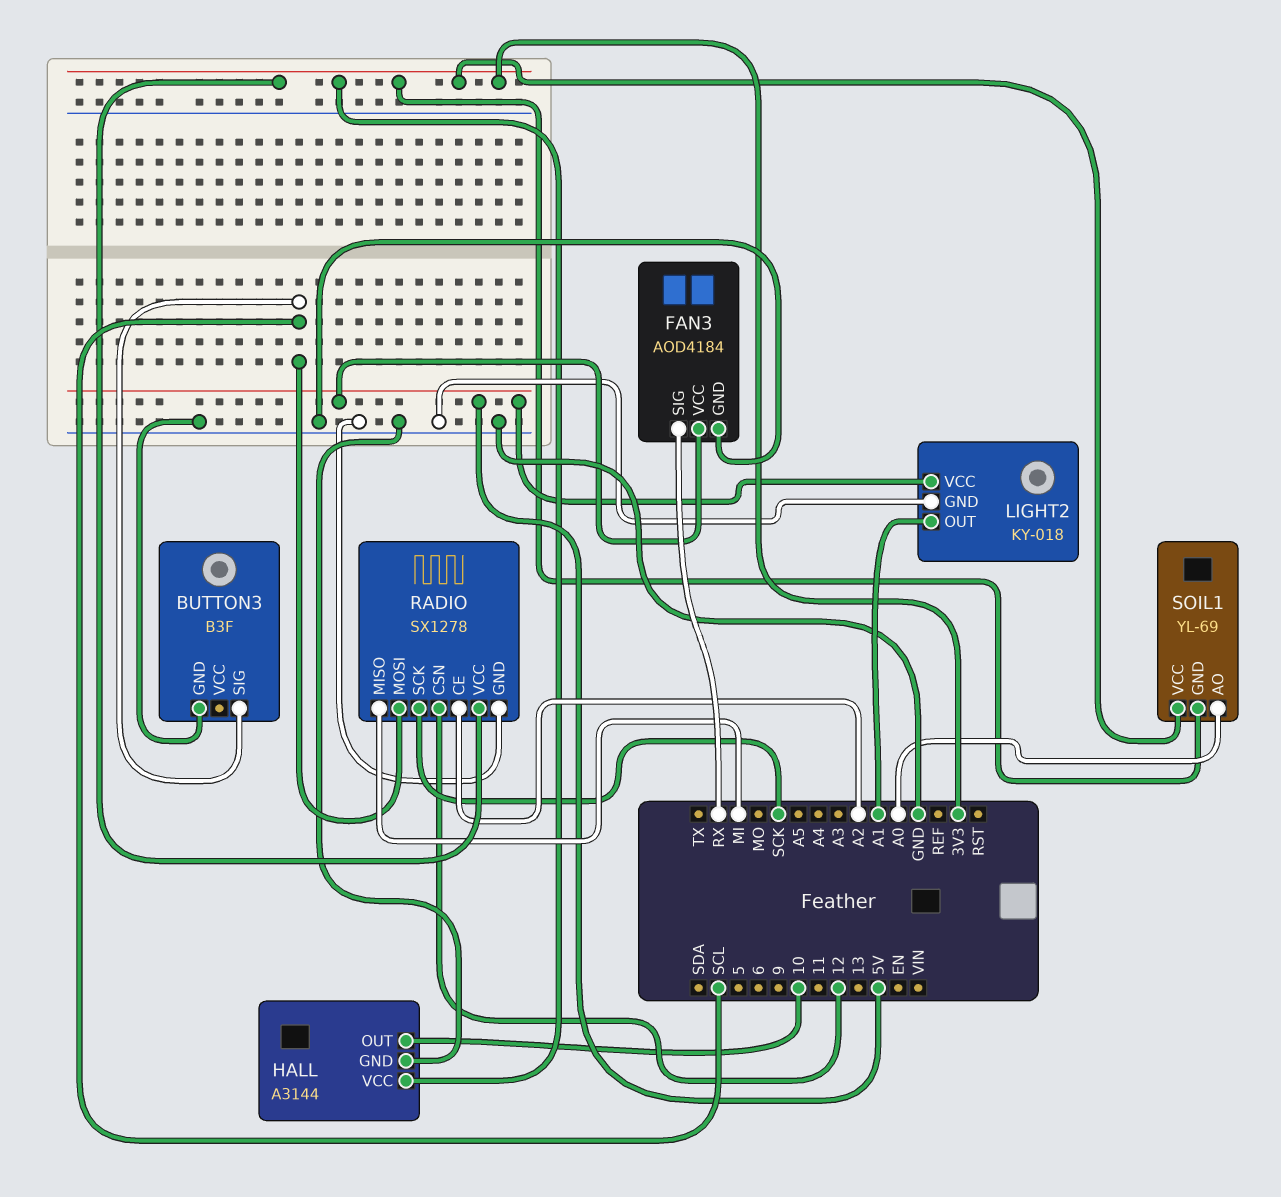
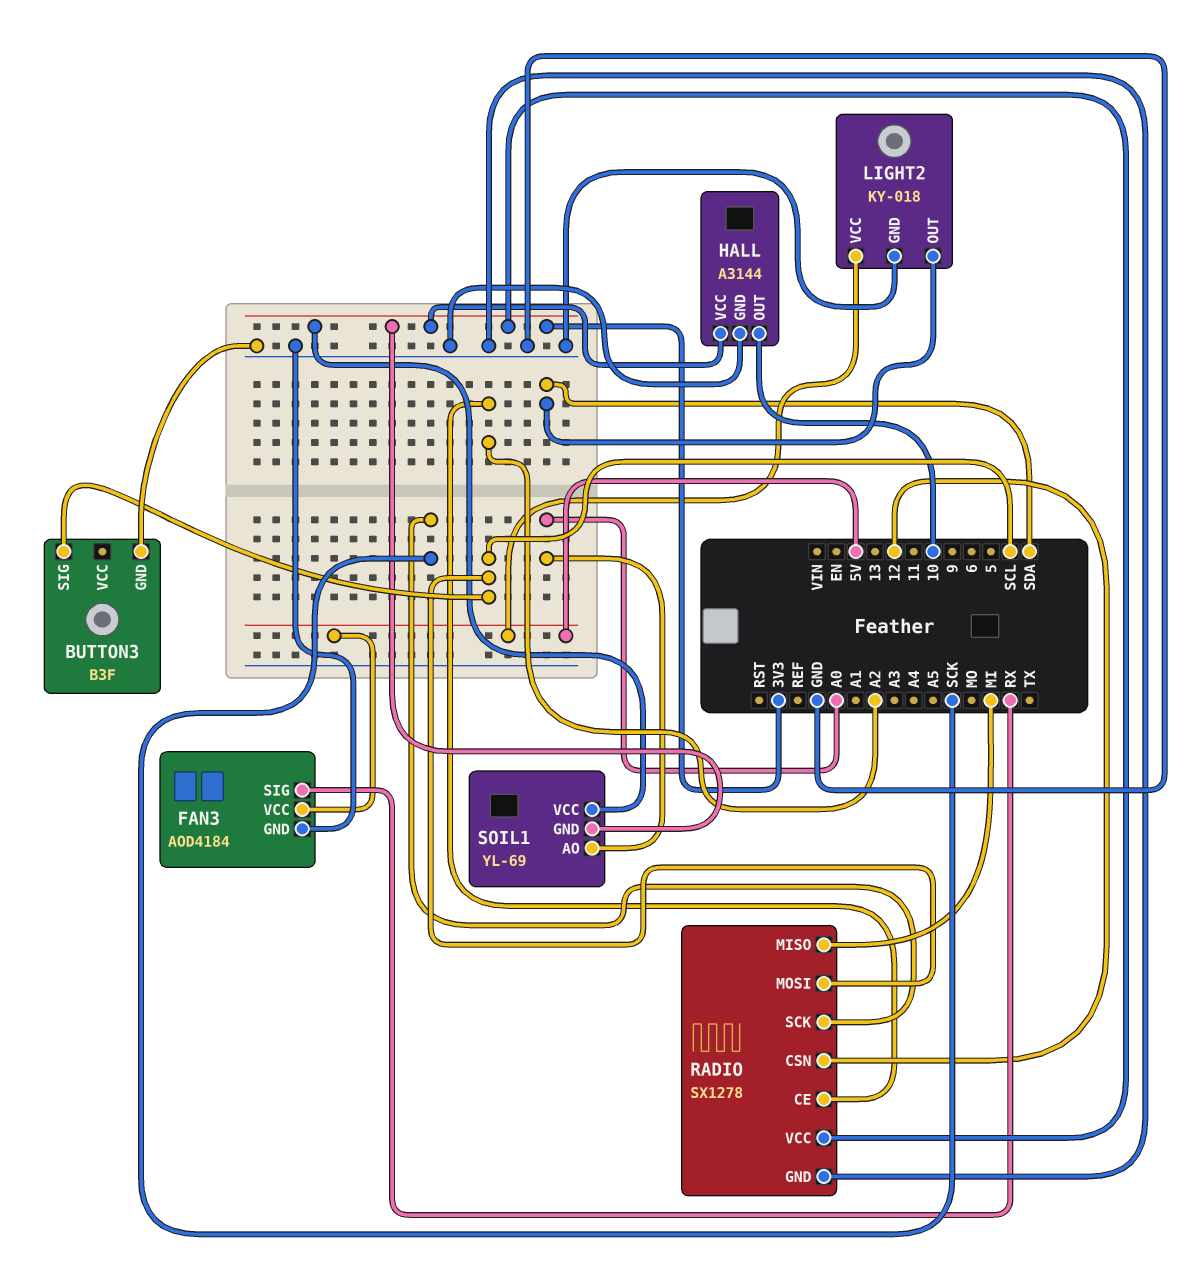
LIGHT2 pin OUT: A1 -> SDA

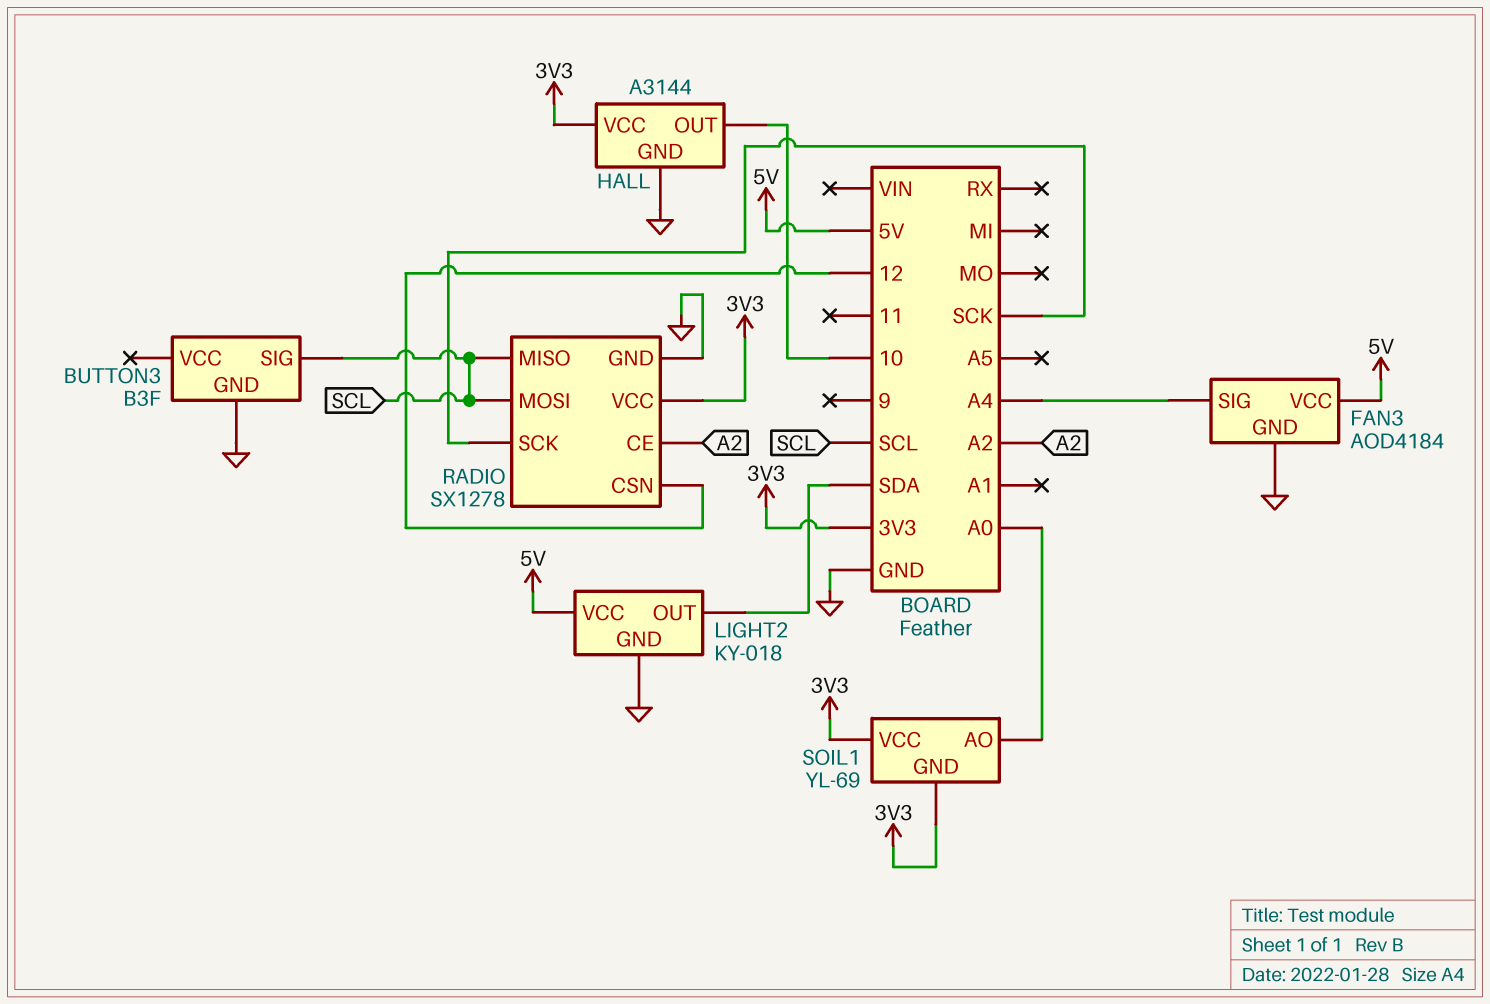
FAN3 pin SIG: RX -> A4
RADIO pin MISO: MI -> SCL

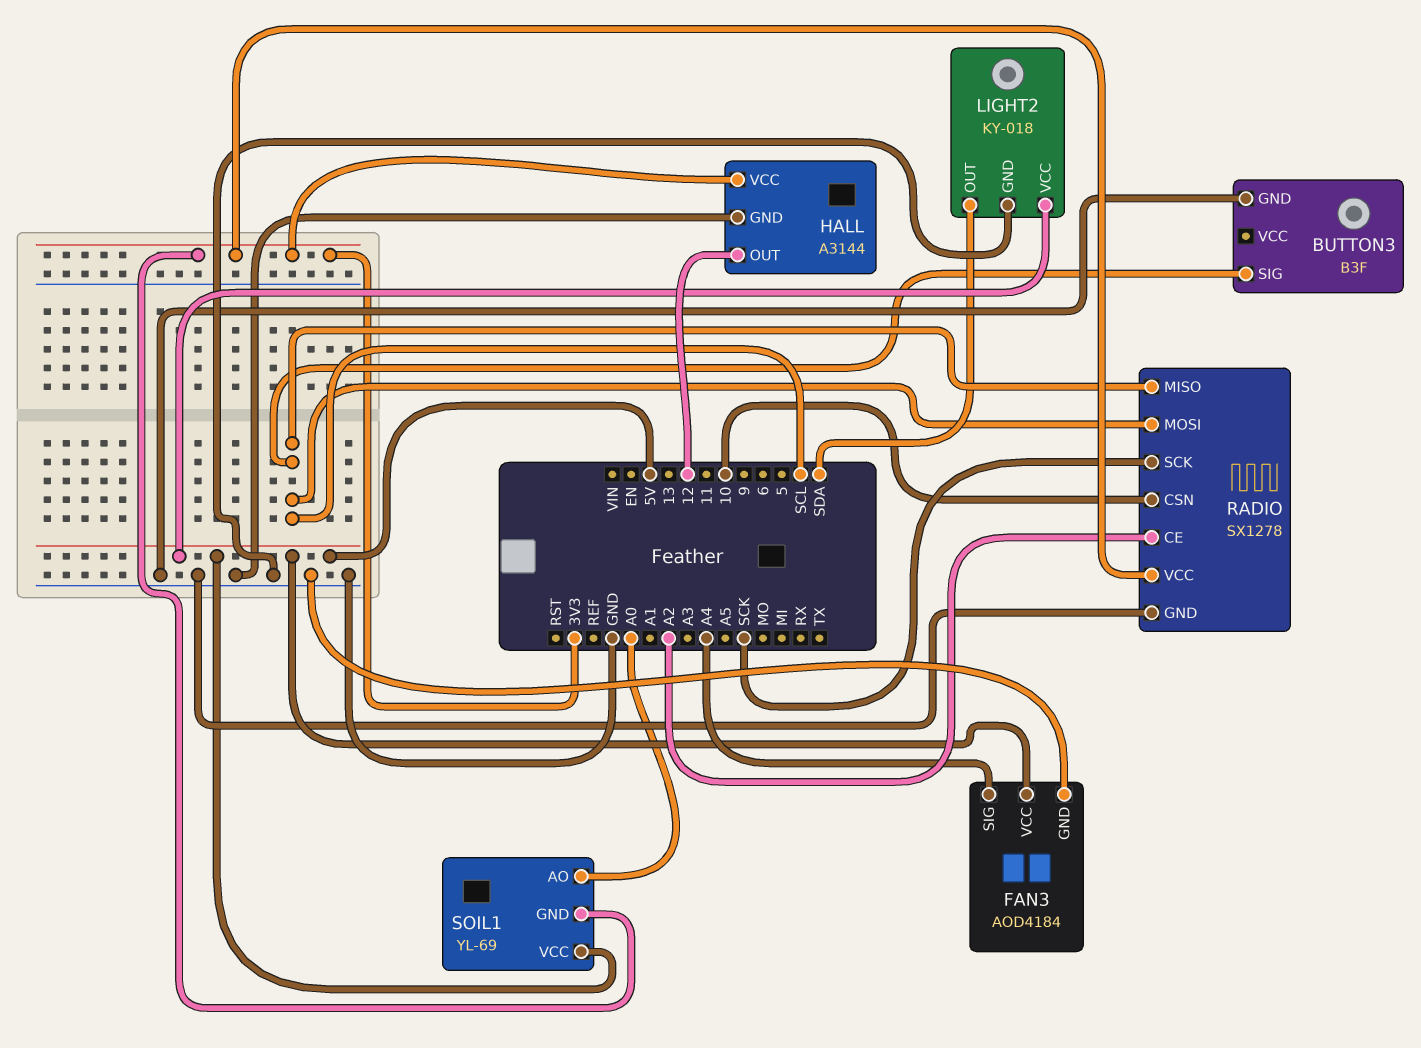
HALL pin OUT: 10 -> 12
RADIO pin CSN: 12 -> 10
SOIL1 pin VCC: 3V3 -> 5V

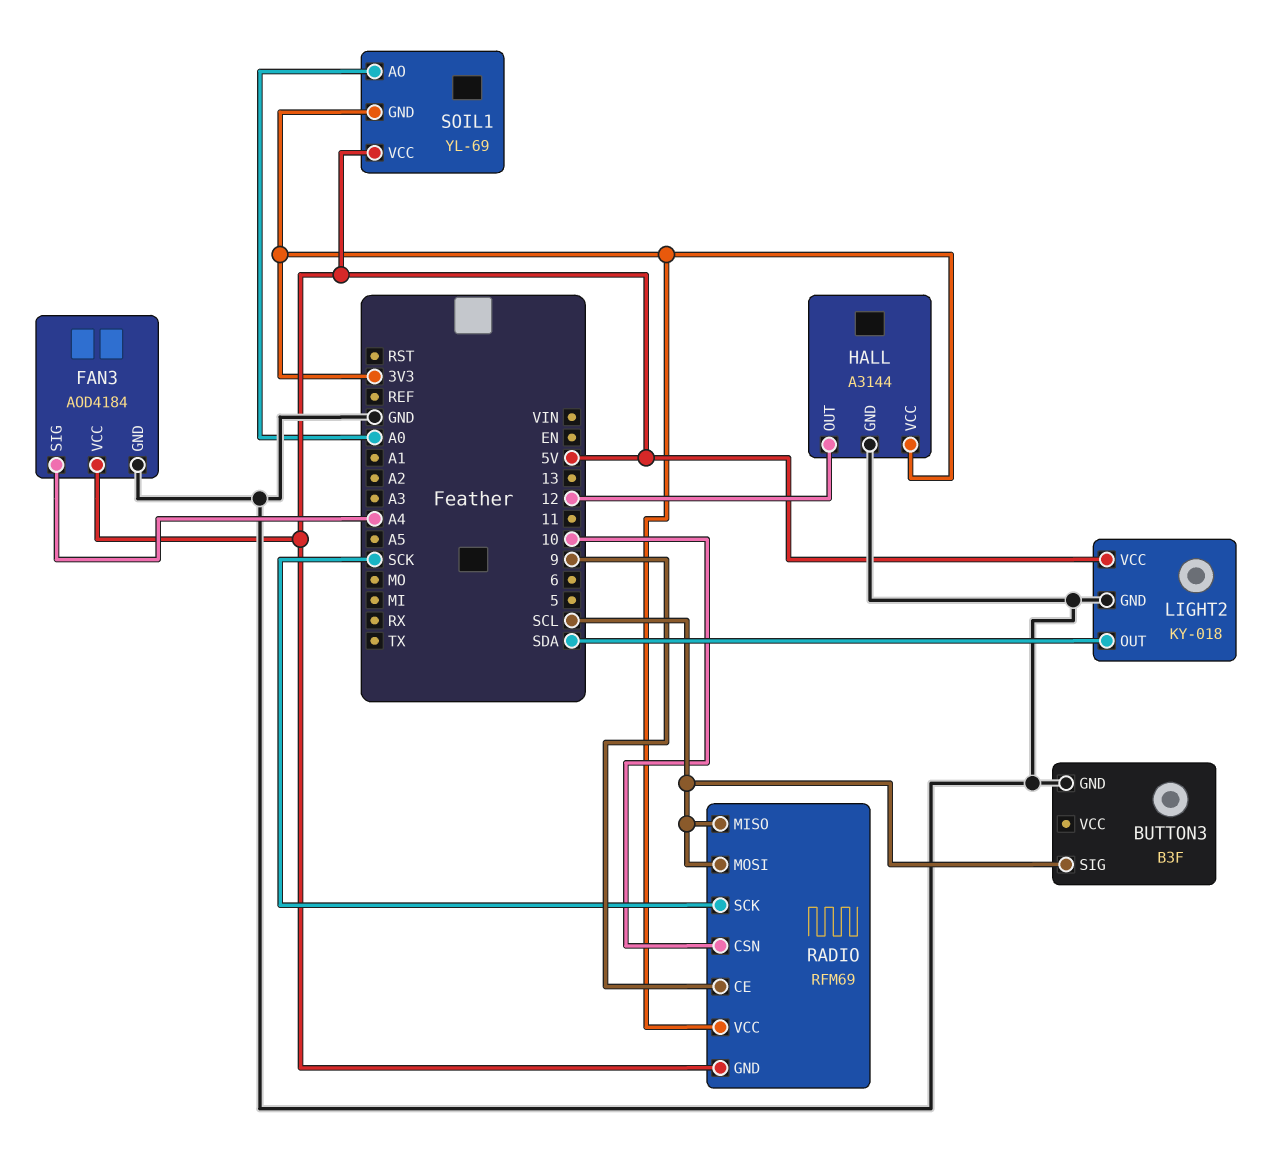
RADIO: SX1278 -> RFM69
RADIO pin CE: A2 -> 9
RADIO pin GND: GND -> 5V

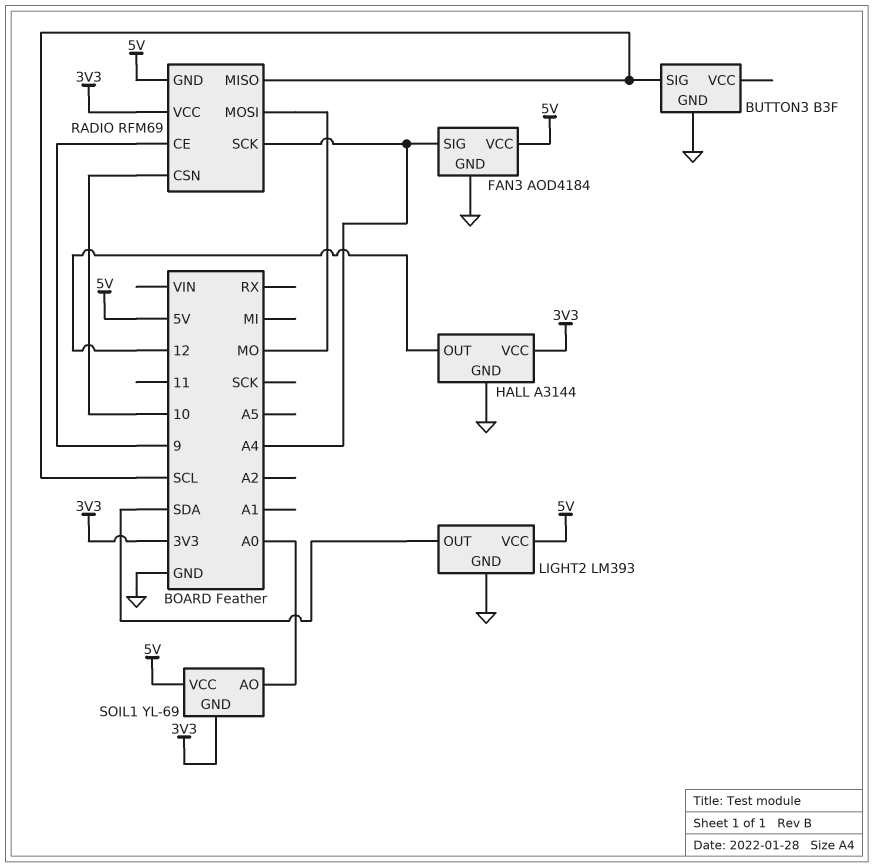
LIGHT2: KY-018 -> LM393
RADIO pin MOSI: SCL -> MO
RADIO pin SCK: SCK -> A4

